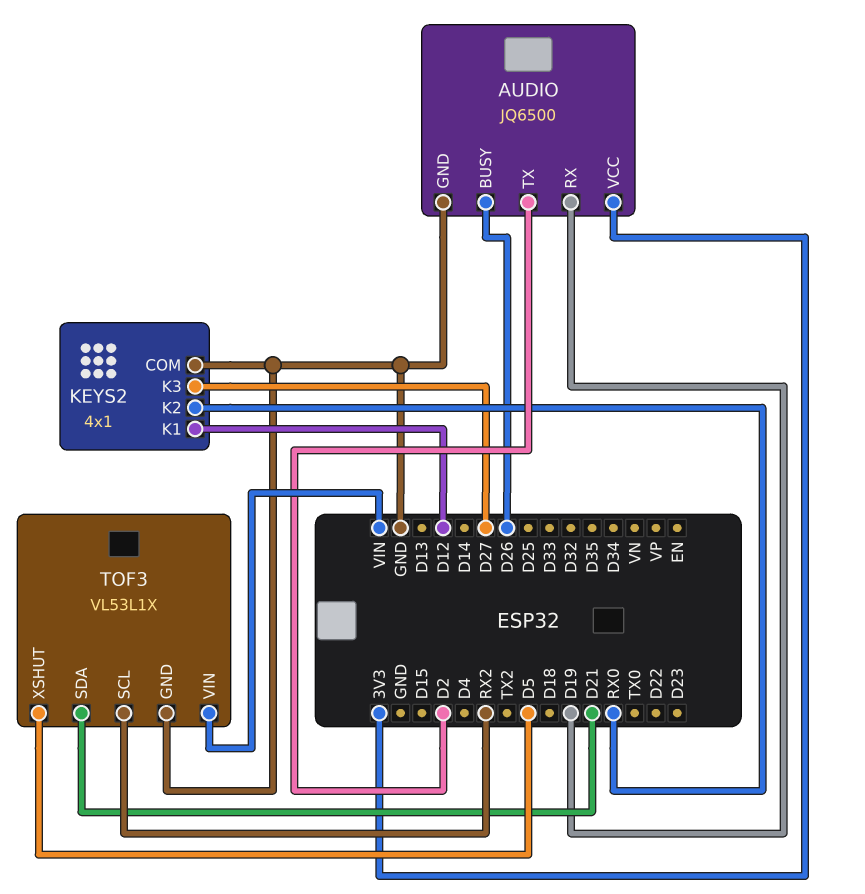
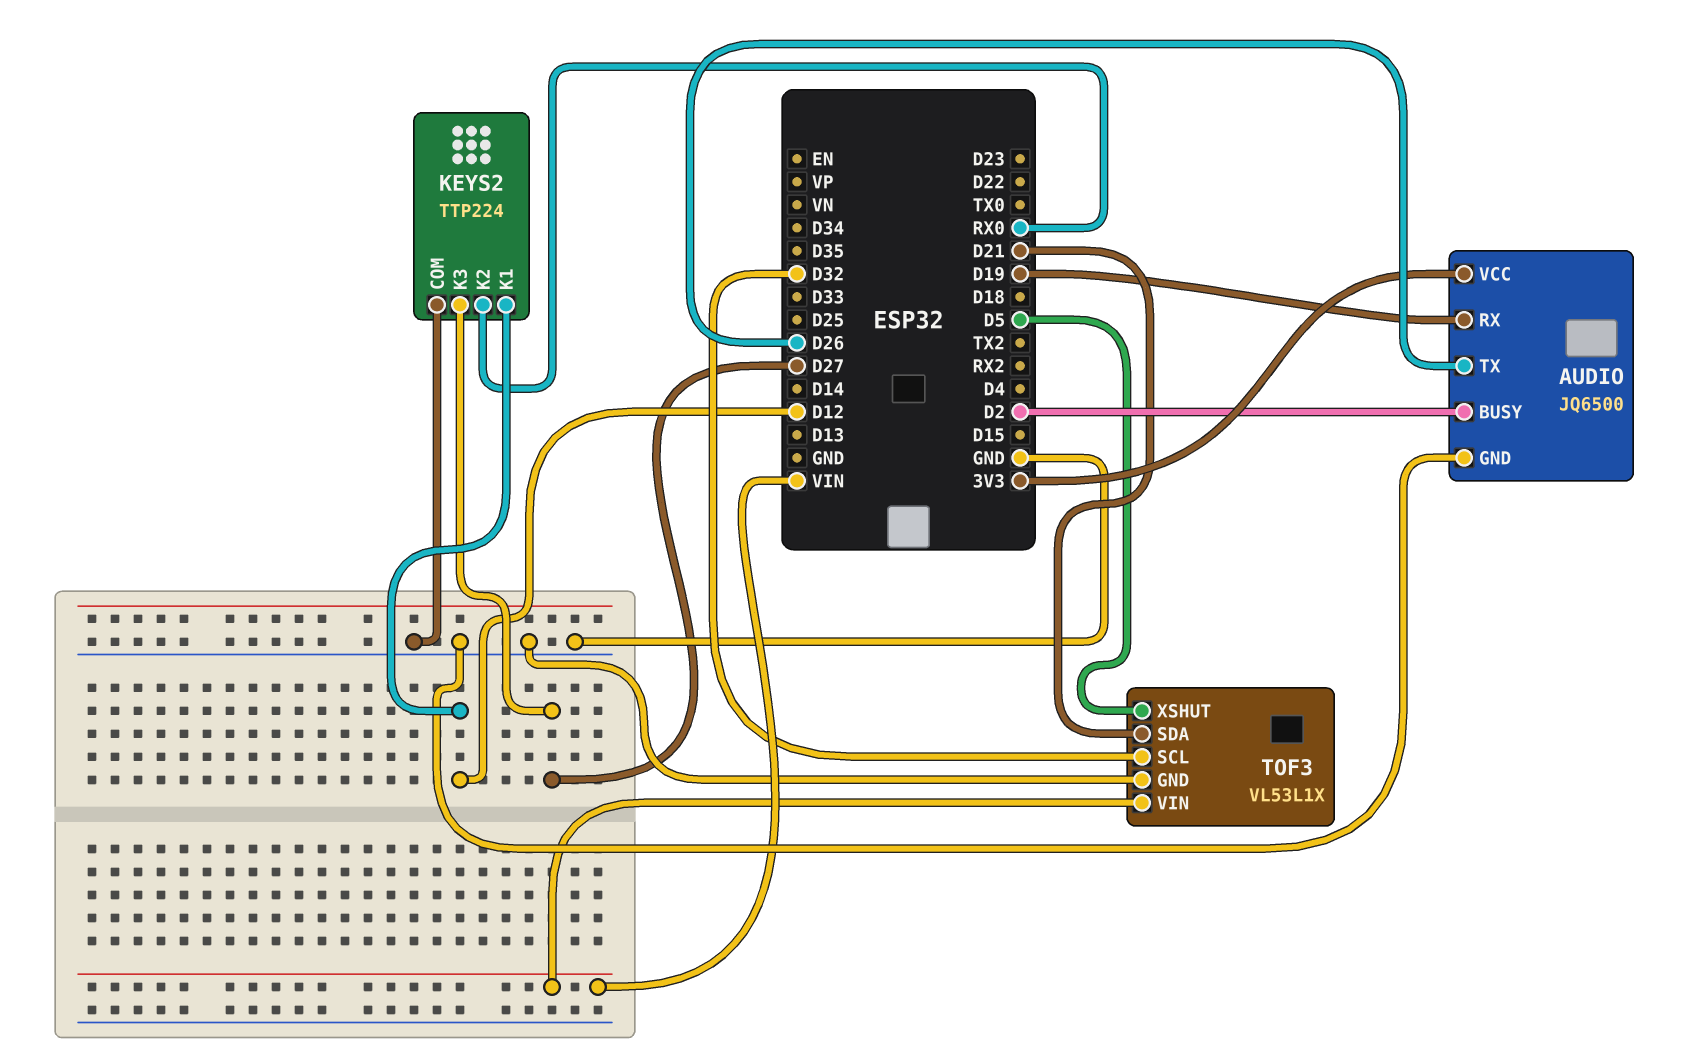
AUDIO pin BUSY: D26 -> D2
AUDIO pin TX: D2 -> D26
KEYS2: 4x1 -> TTP224
TOF3 pin SCL: RX2 -> D32

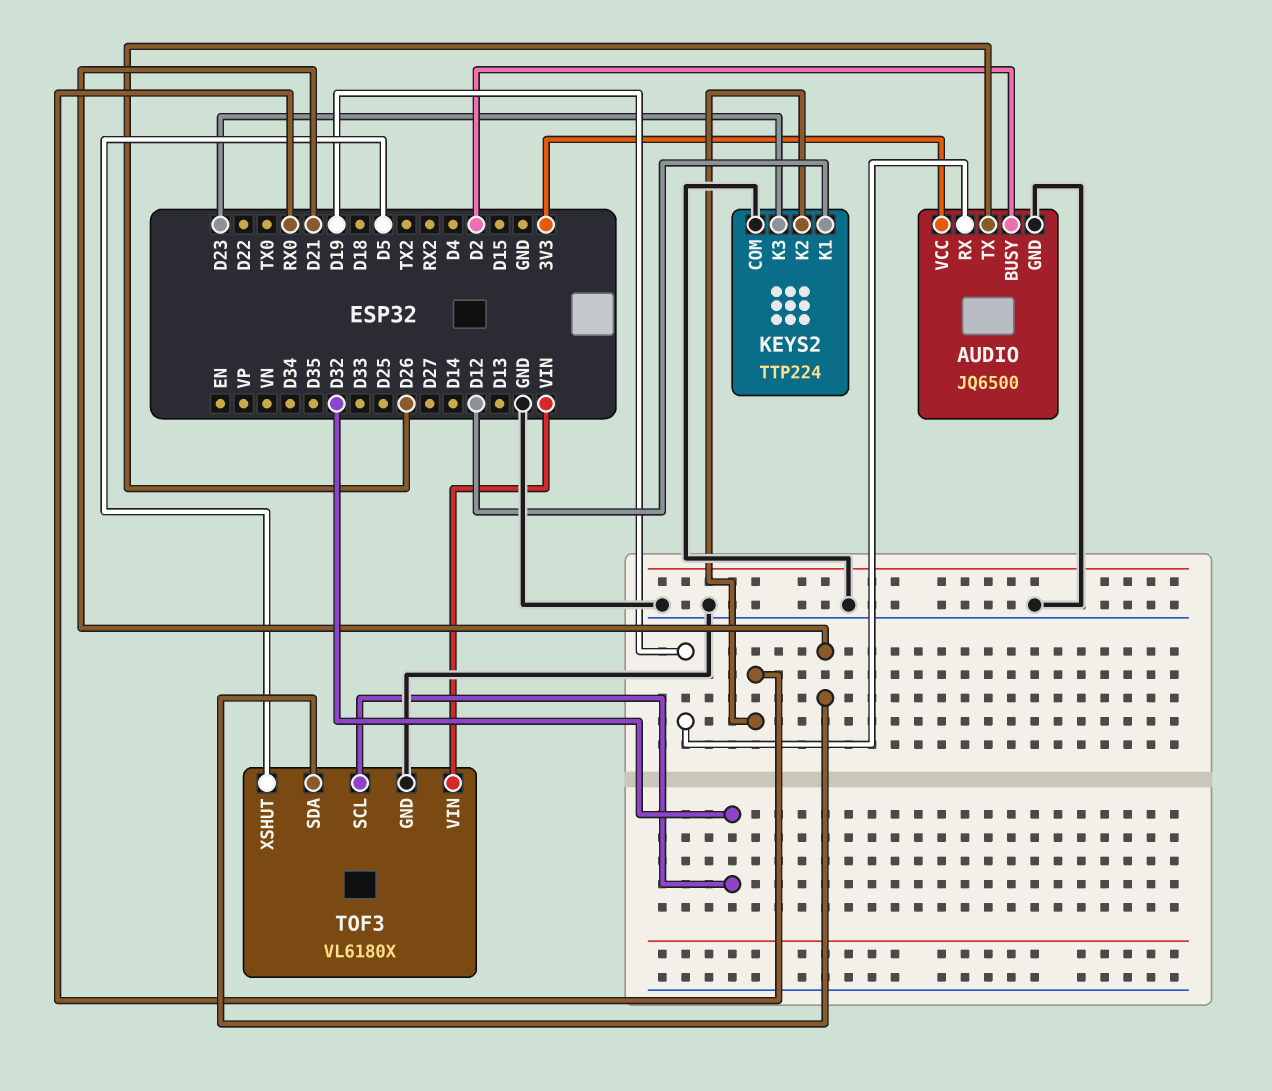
KEYS2 pin K3: D27 -> D23
TOF3: VL53L1X -> VL6180X

